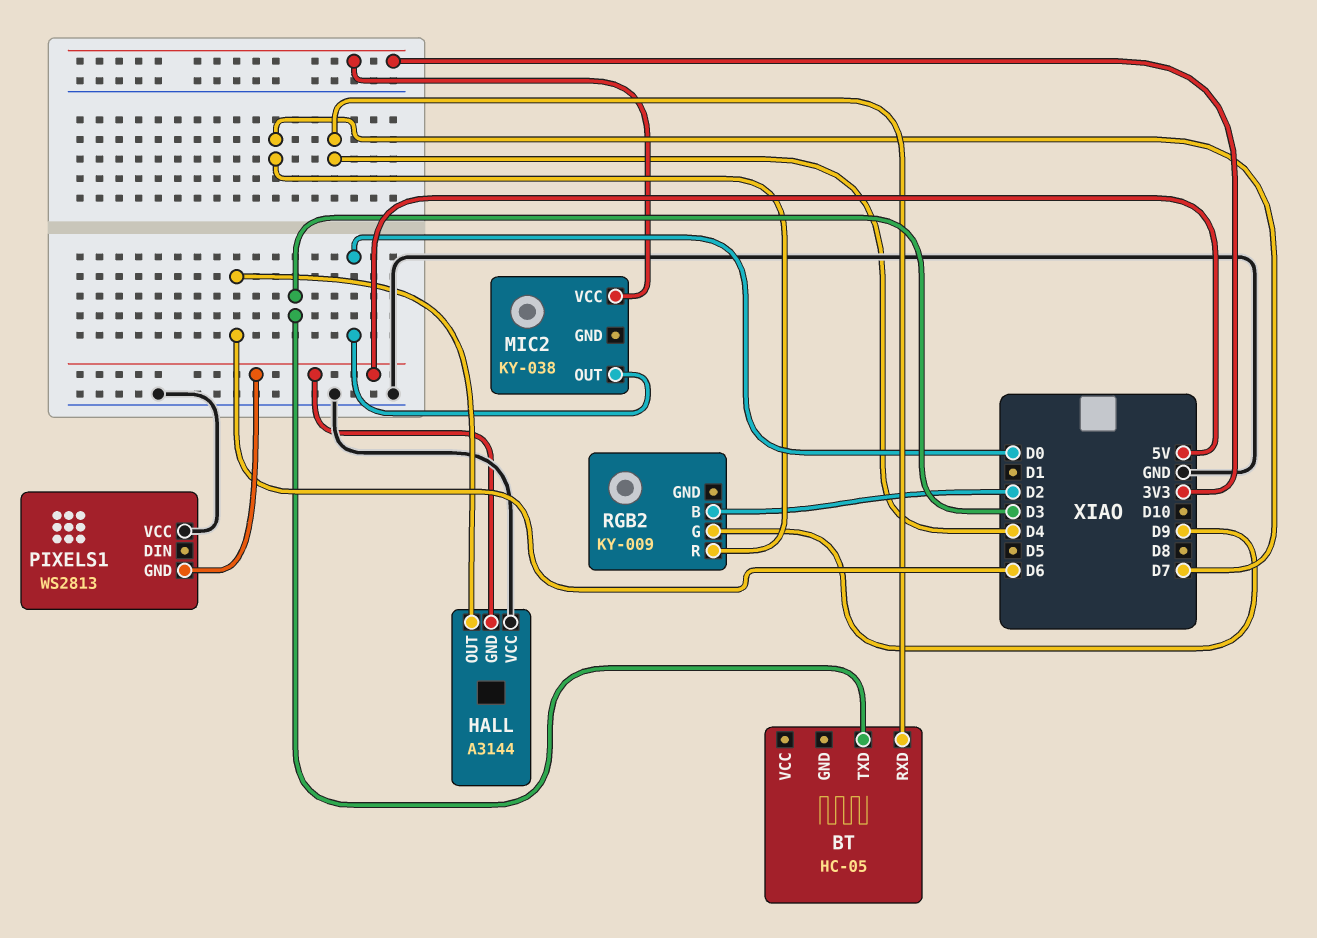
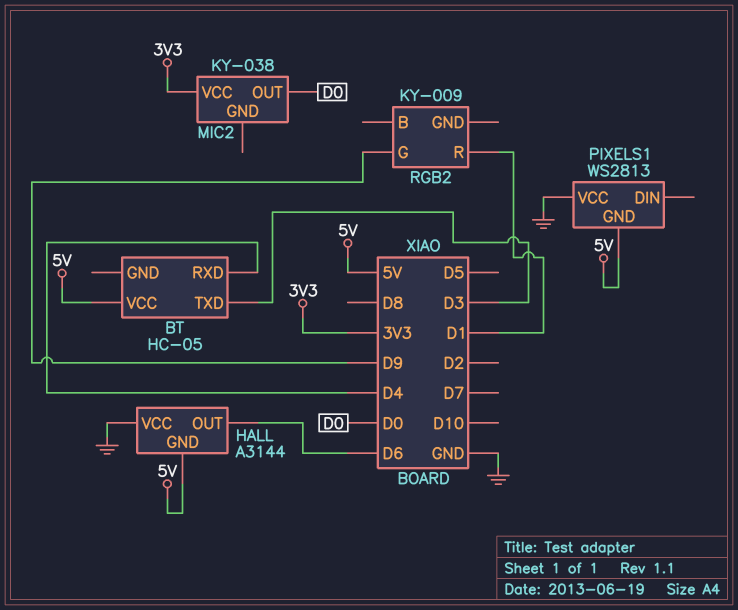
BT pin VCC: none -> 5V
RGB2 pin B: D2 -> none
RGB2 pin R: D7 -> D1

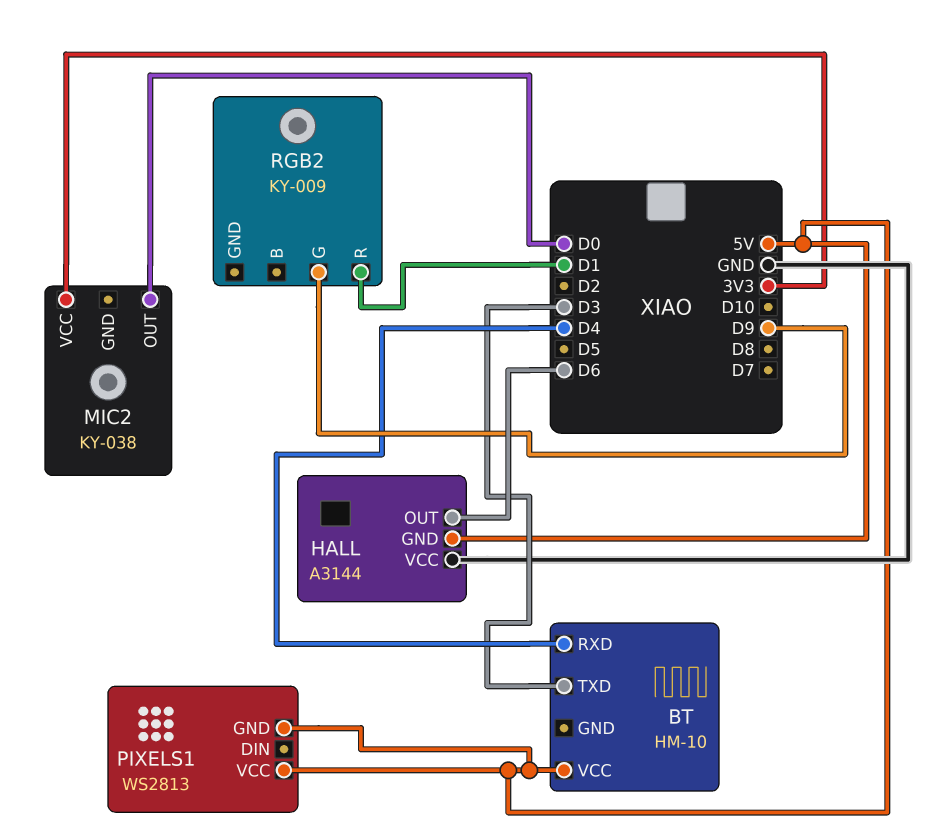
BT: HC-05 -> HM-10
PIXELS1 pin VCC: GND -> 5V

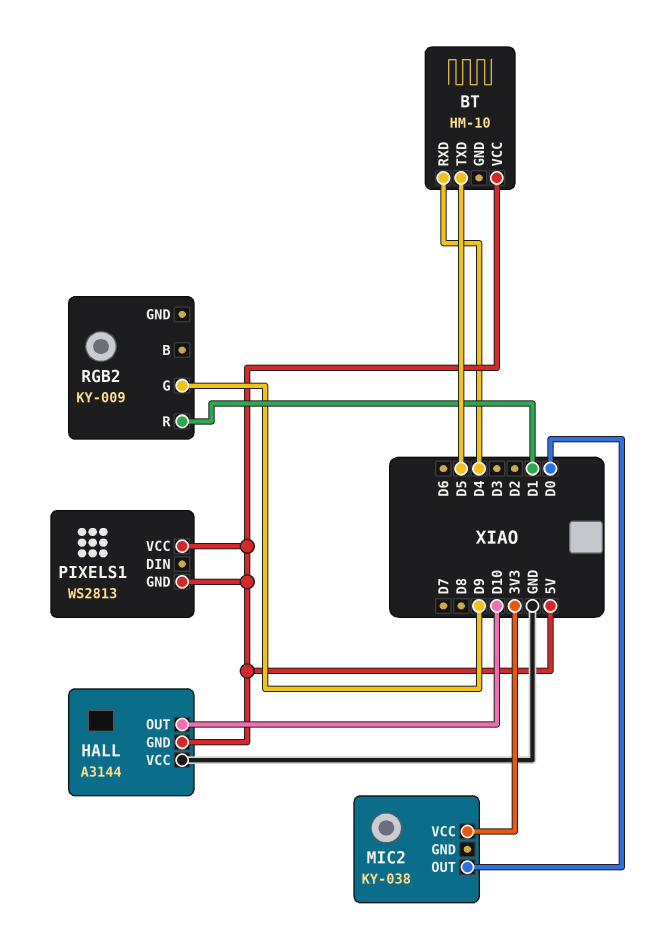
BT pin TXD: D3 -> D5
HALL pin OUT: D6 -> D10

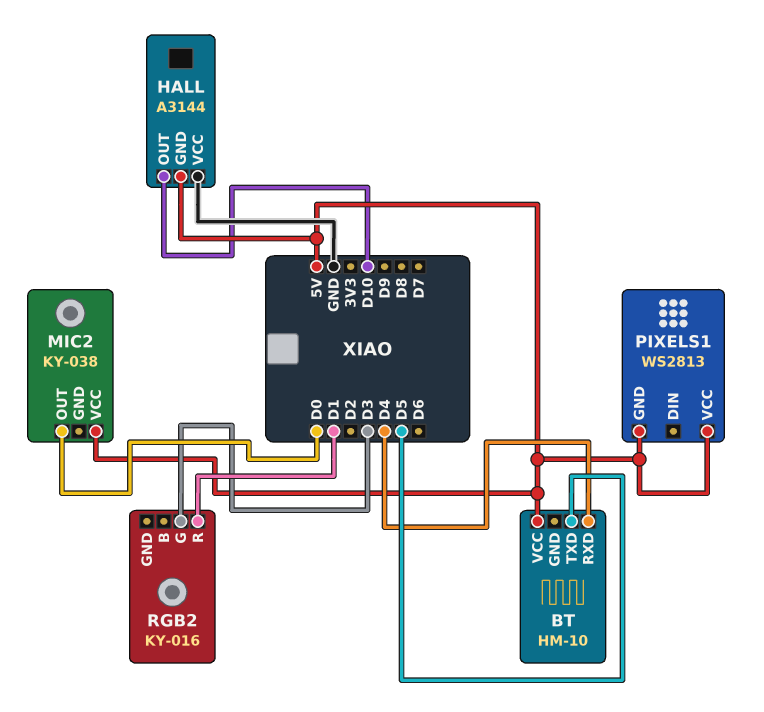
MIC2 pin VCC: 3V3 -> 5V
RGB2: KY-009 -> KY-016
RGB2 pin G: D9 -> D3

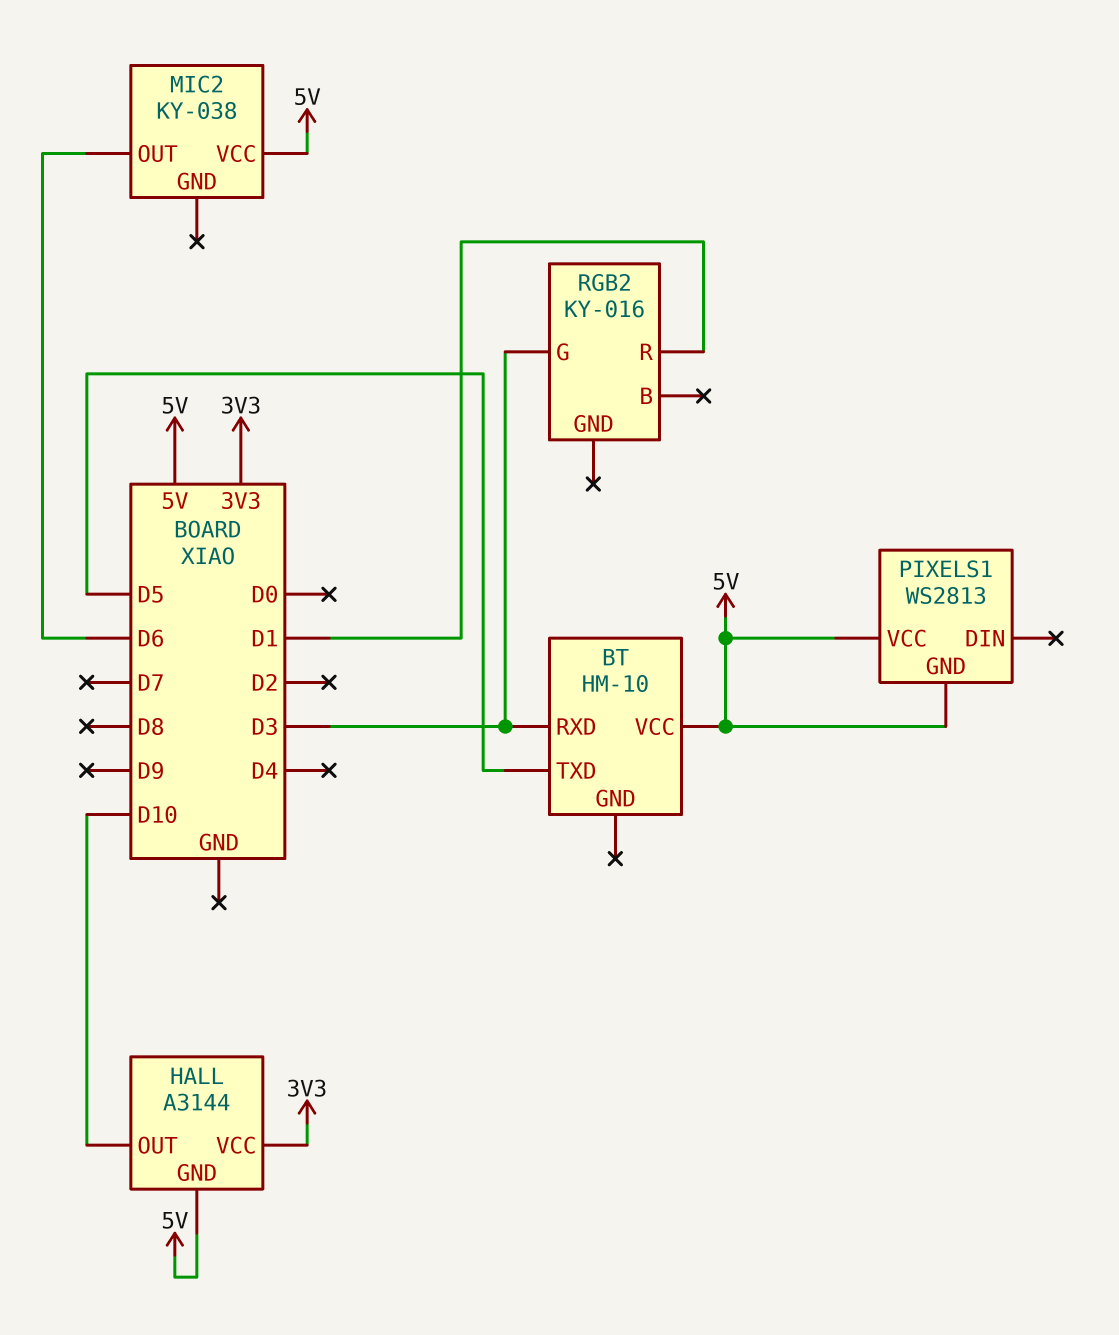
BT pin RXD: D4 -> D3
HALL pin VCC: GND -> 3V3
MIC2 pin OUT: D0 -> D6

